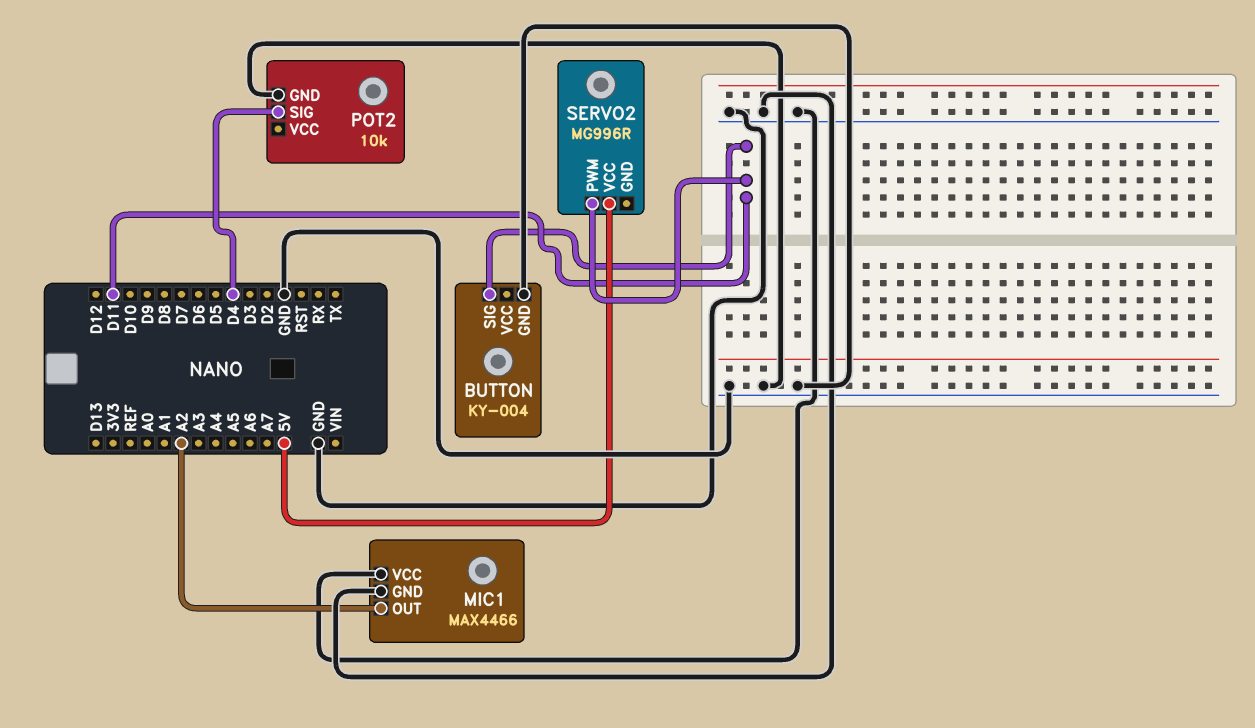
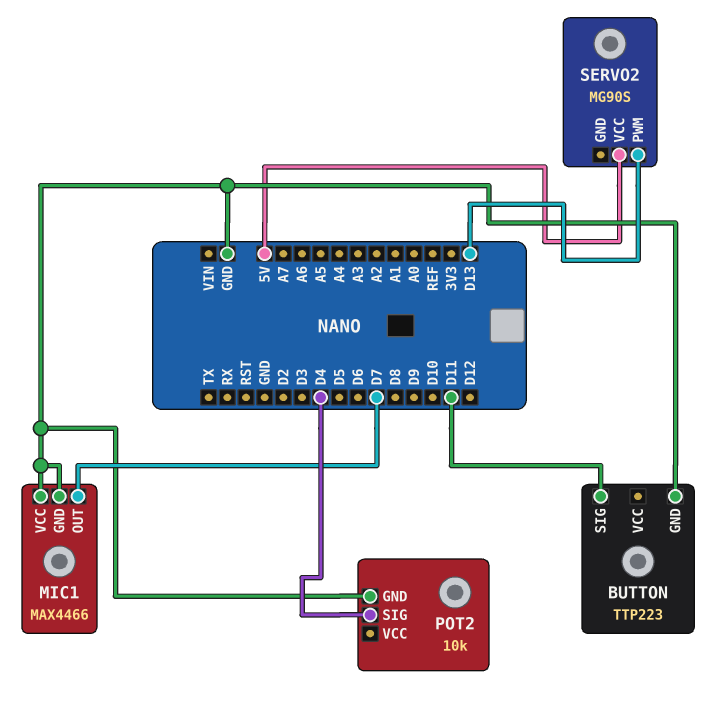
BUTTON: KY-004 -> TTP223
MIC1 pin OUT: A2 -> D7
SERVO2: MG996R -> MG90S
SERVO2 pin PWM: D11 -> D13

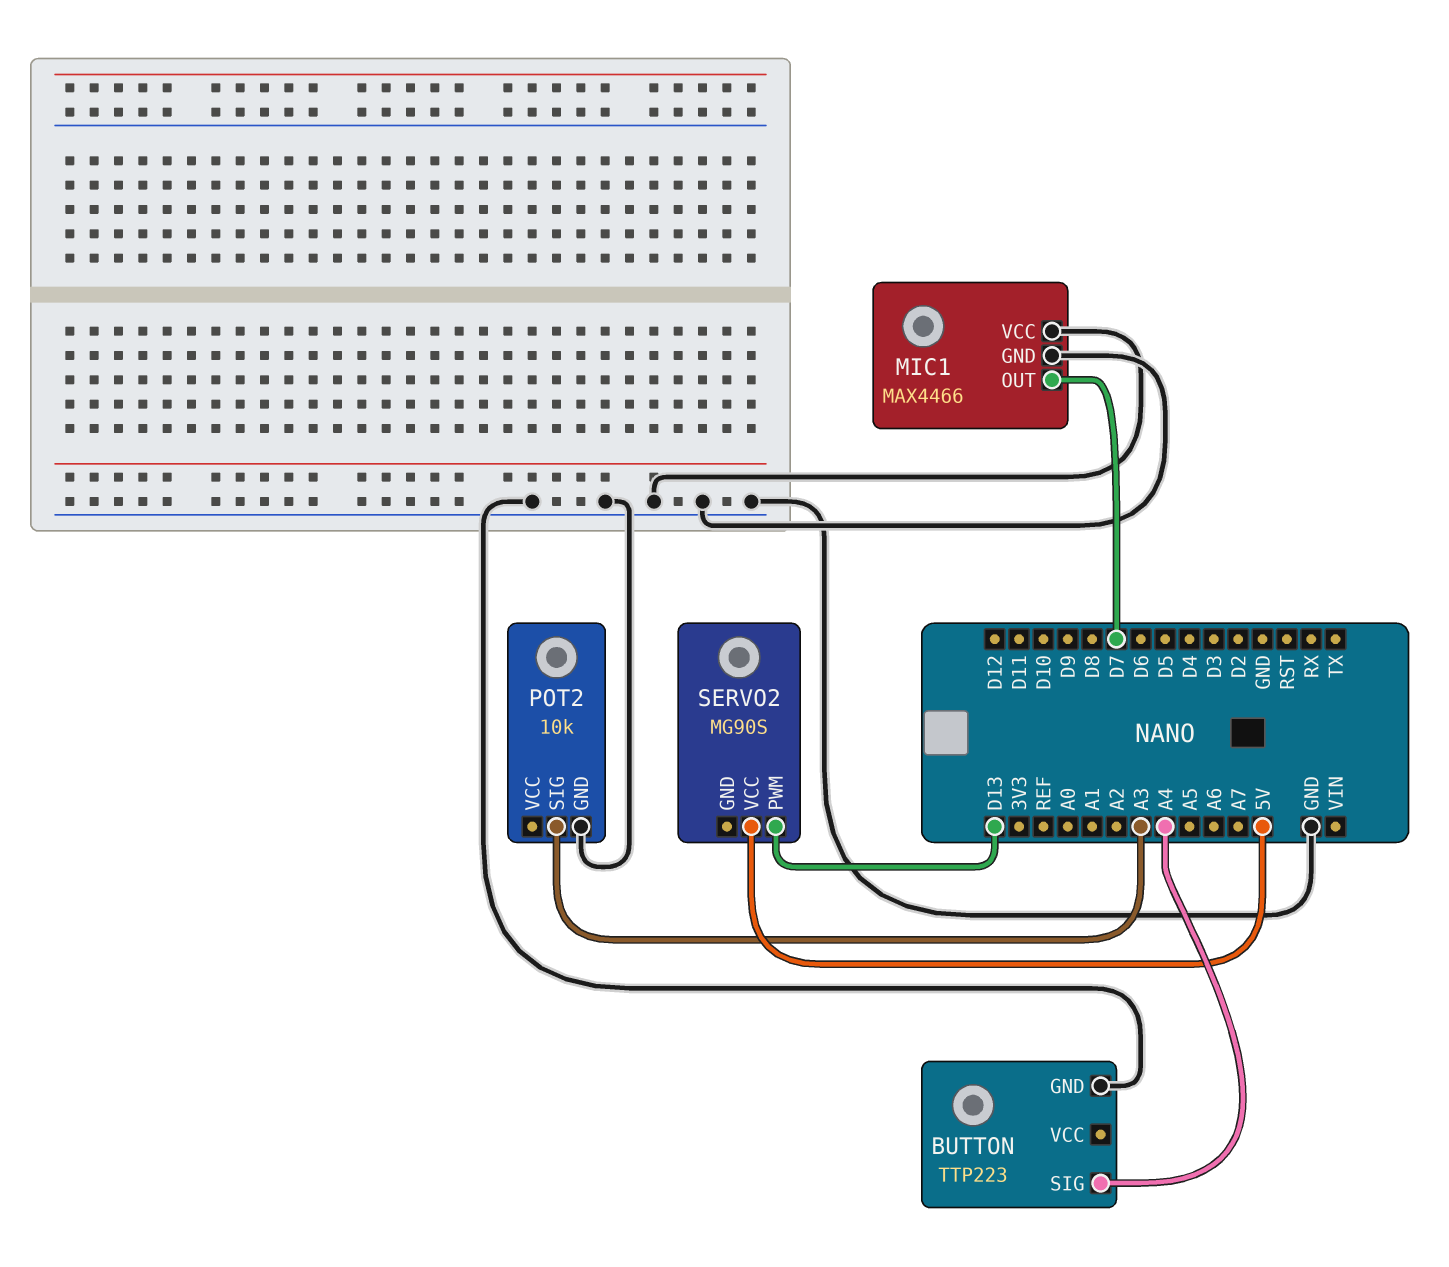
BUTTON pin SIG: D11 -> A4
POT2 pin SIG: D4 -> A3

